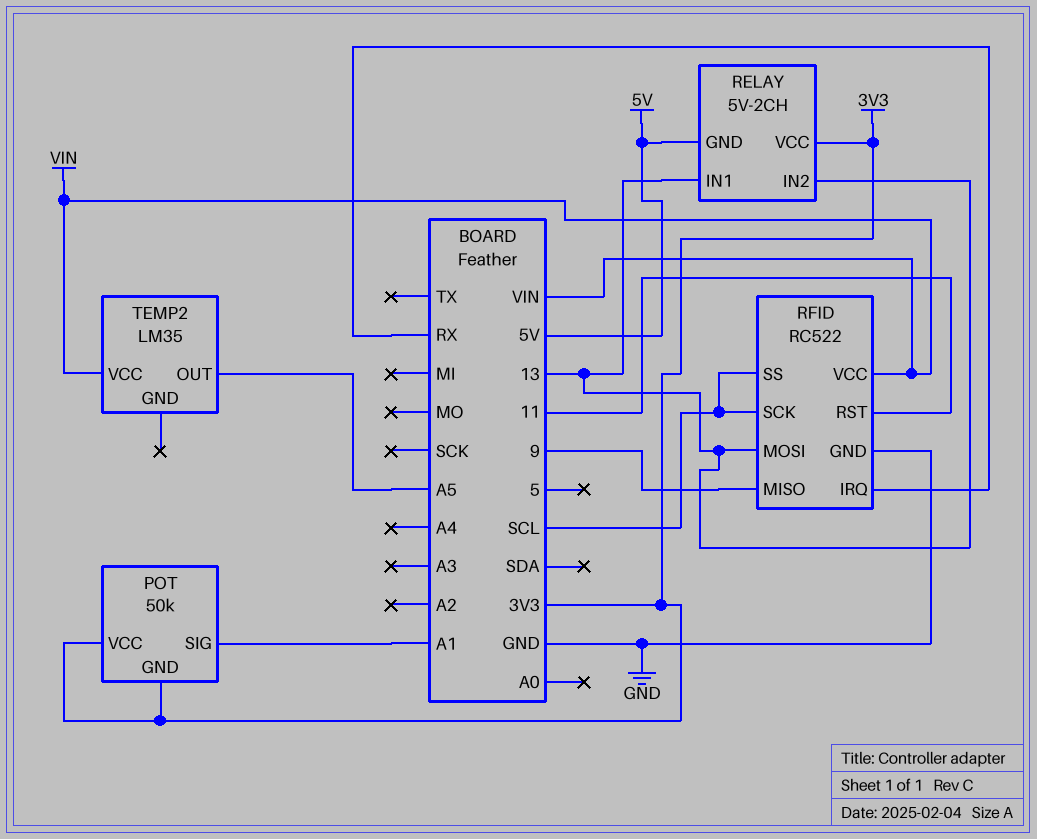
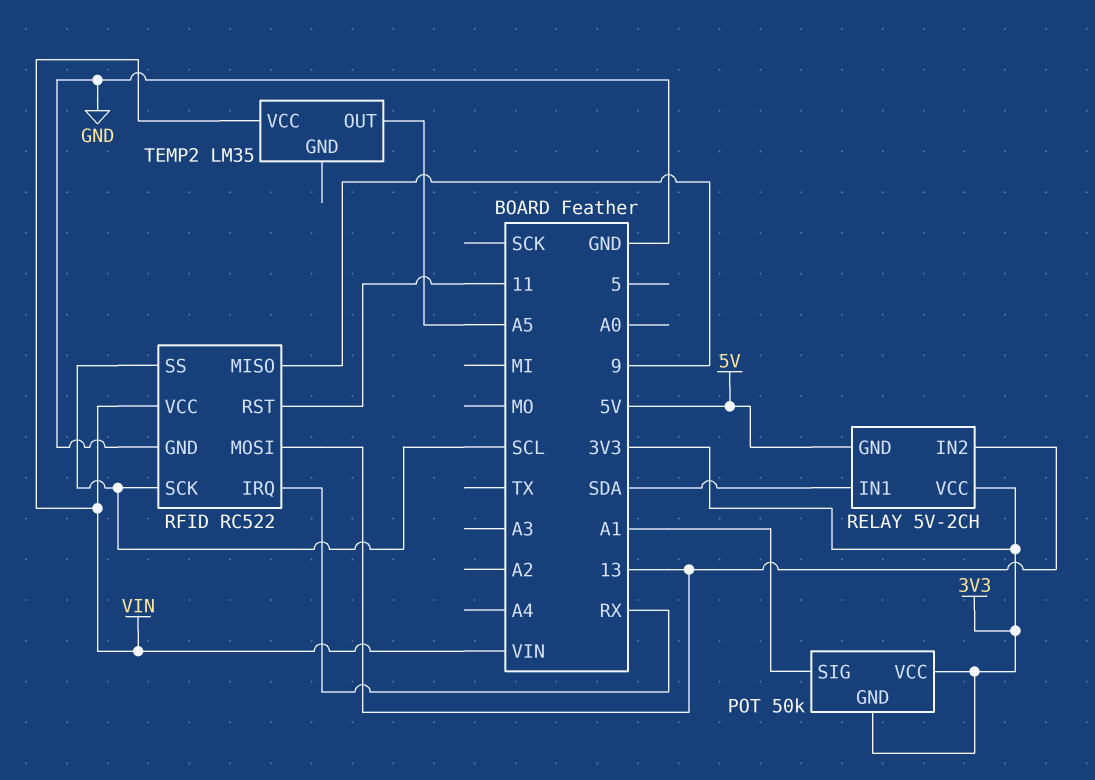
RELAY pin IN1: 13 -> SDA

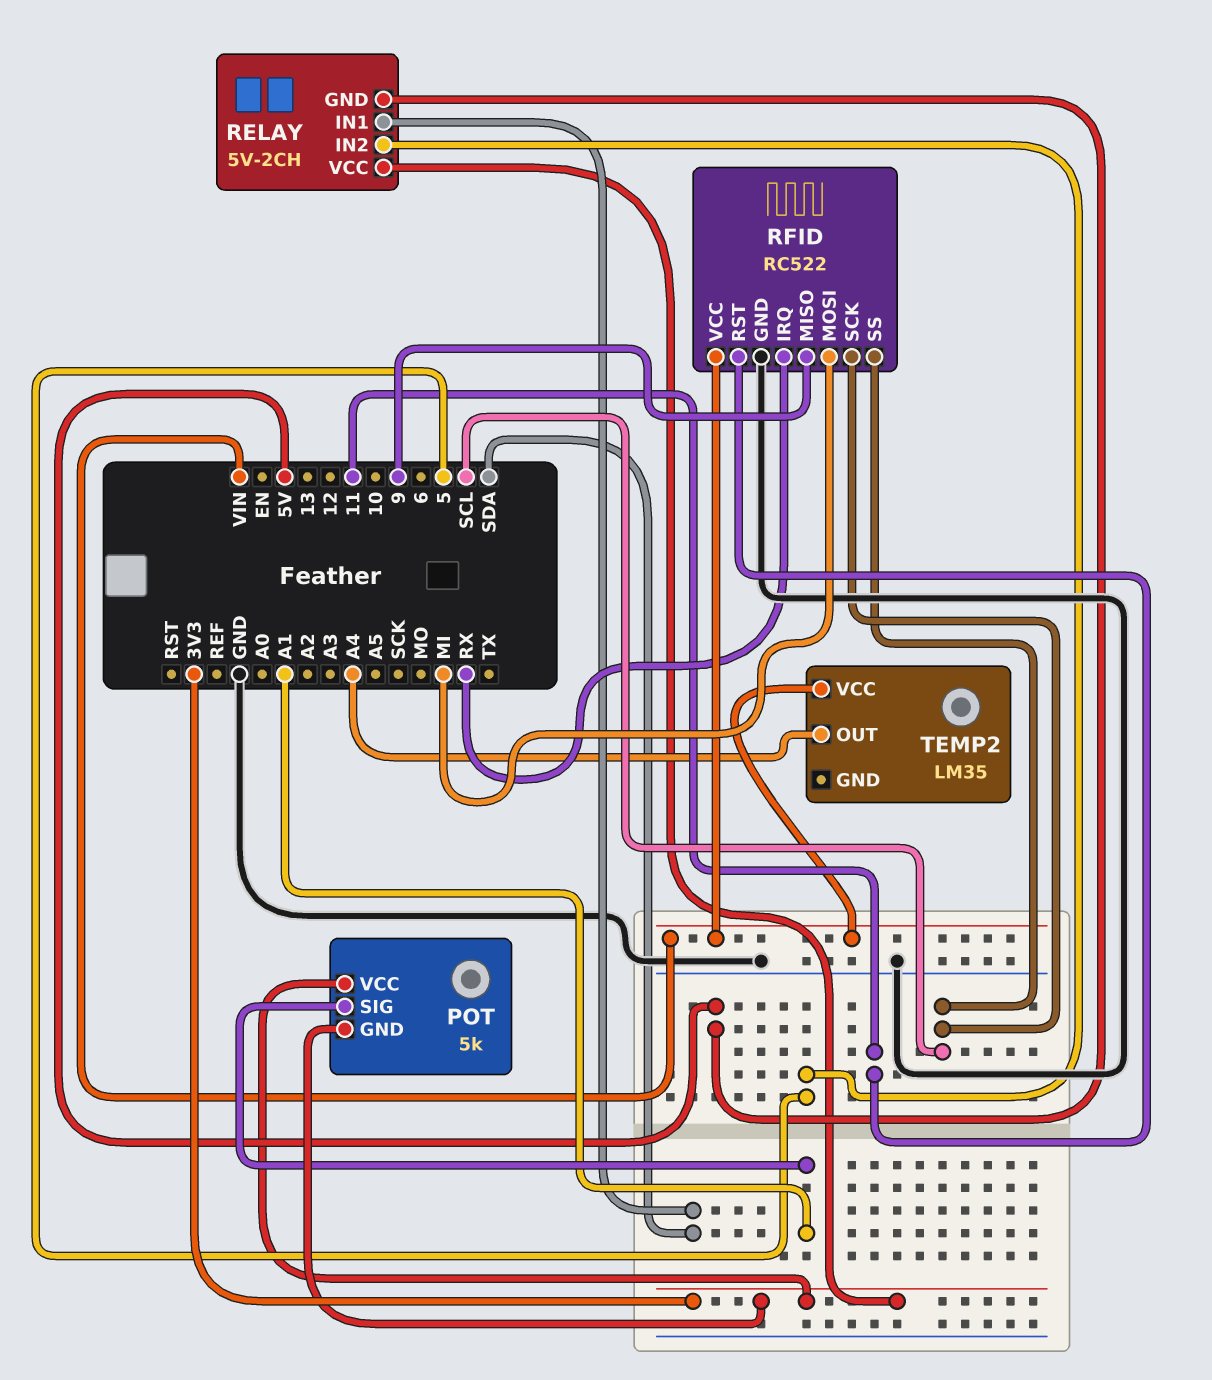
POT: 50k -> 5k
RELAY pin IN2: 13 -> 5
RFID pin MOSI: 13 -> MI
TEMP2 pin OUT: A5 -> A4

